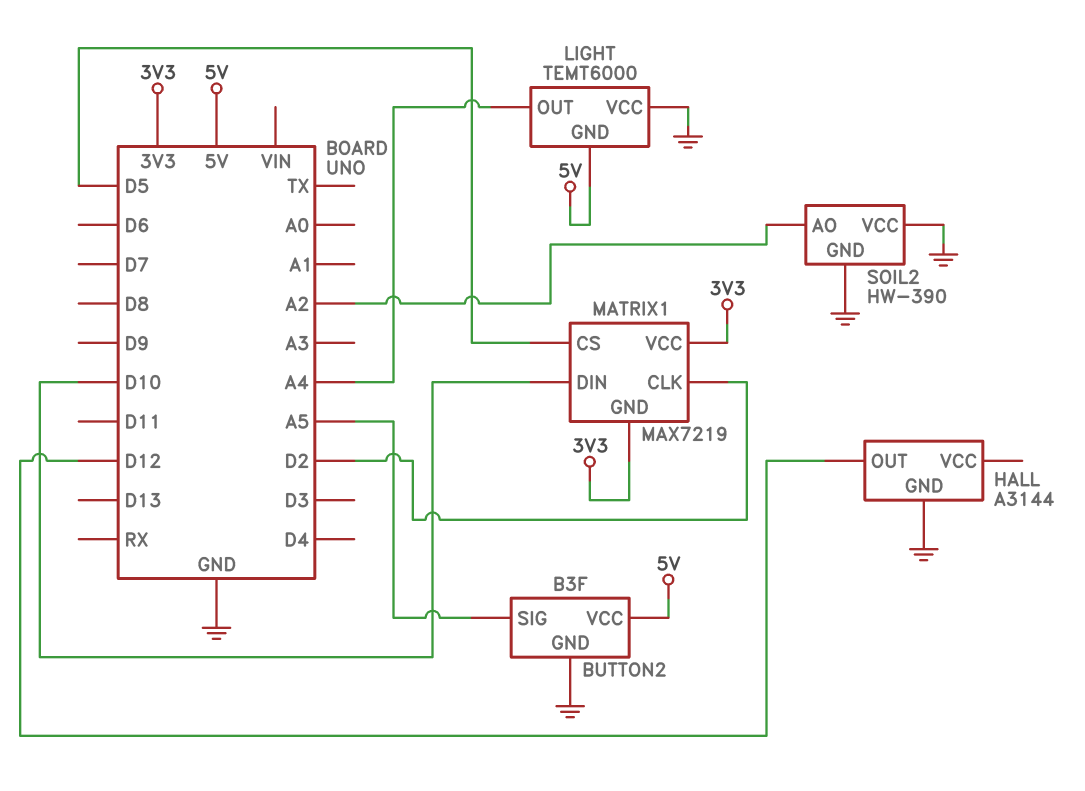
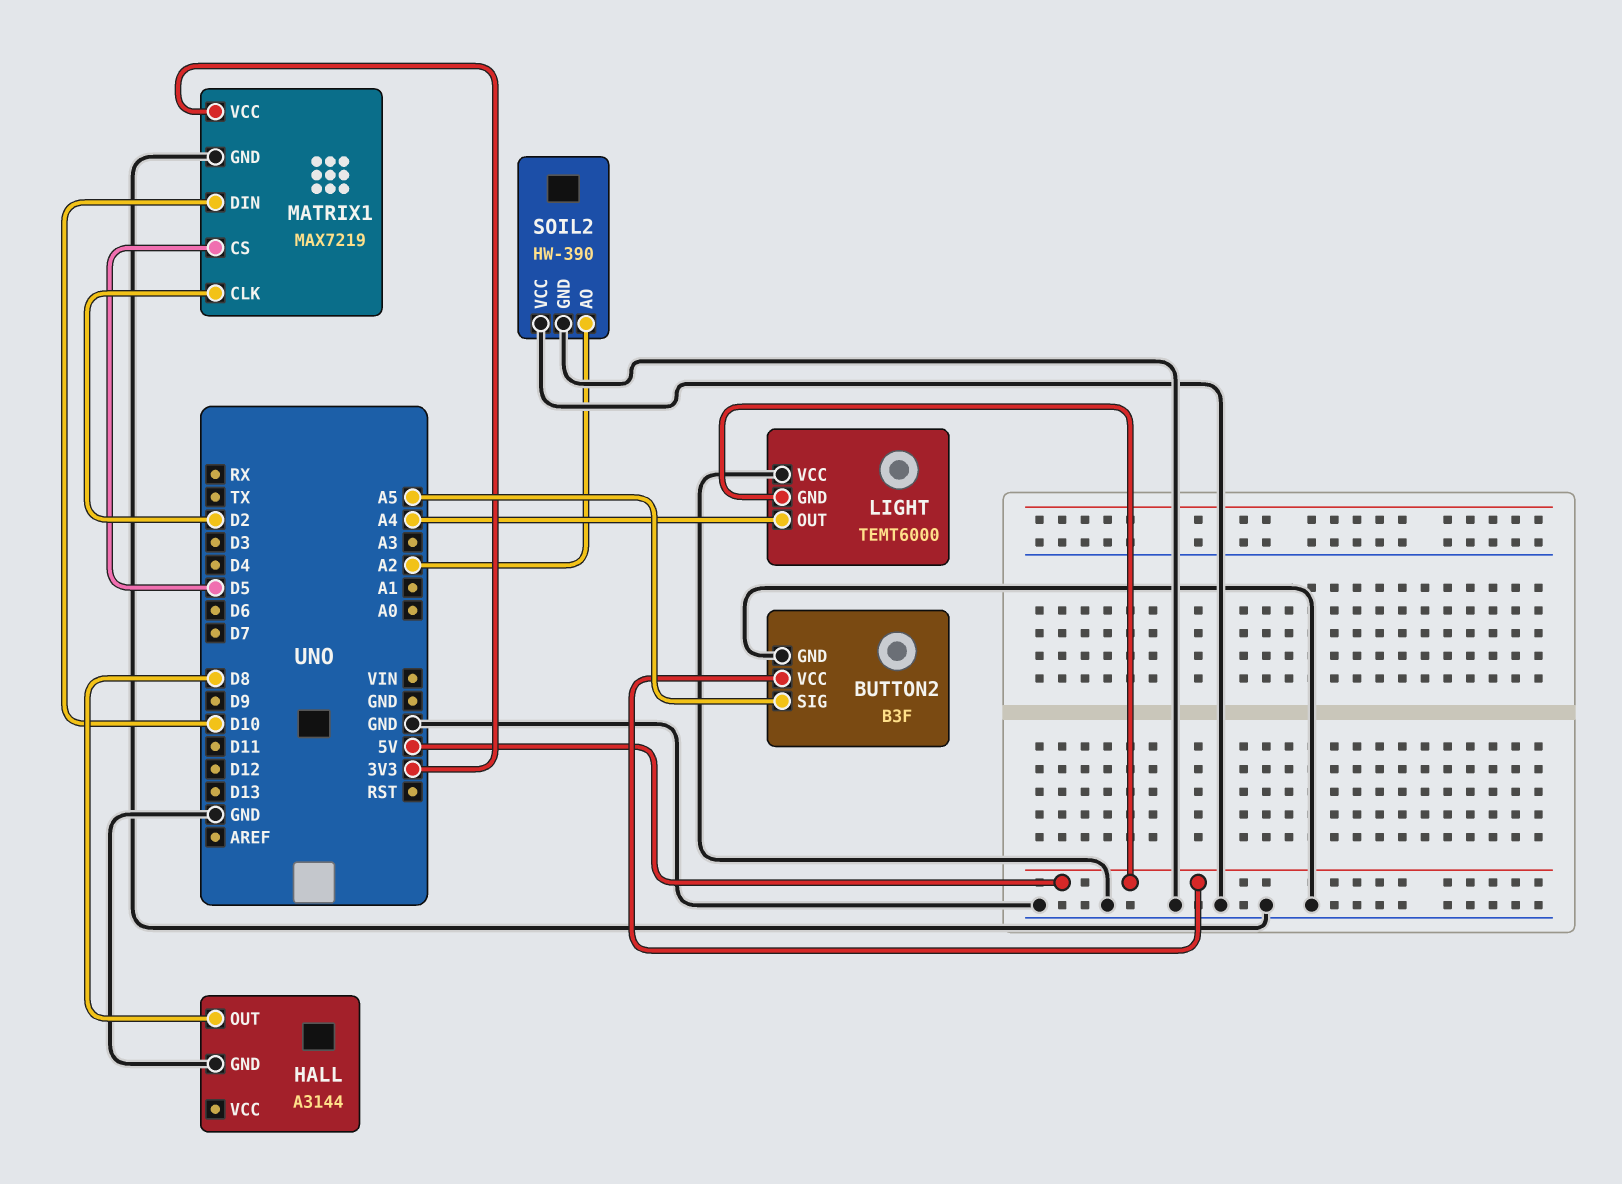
HALL pin OUT: D12 -> D8
MATRIX1 pin GND: 3V3 -> GND

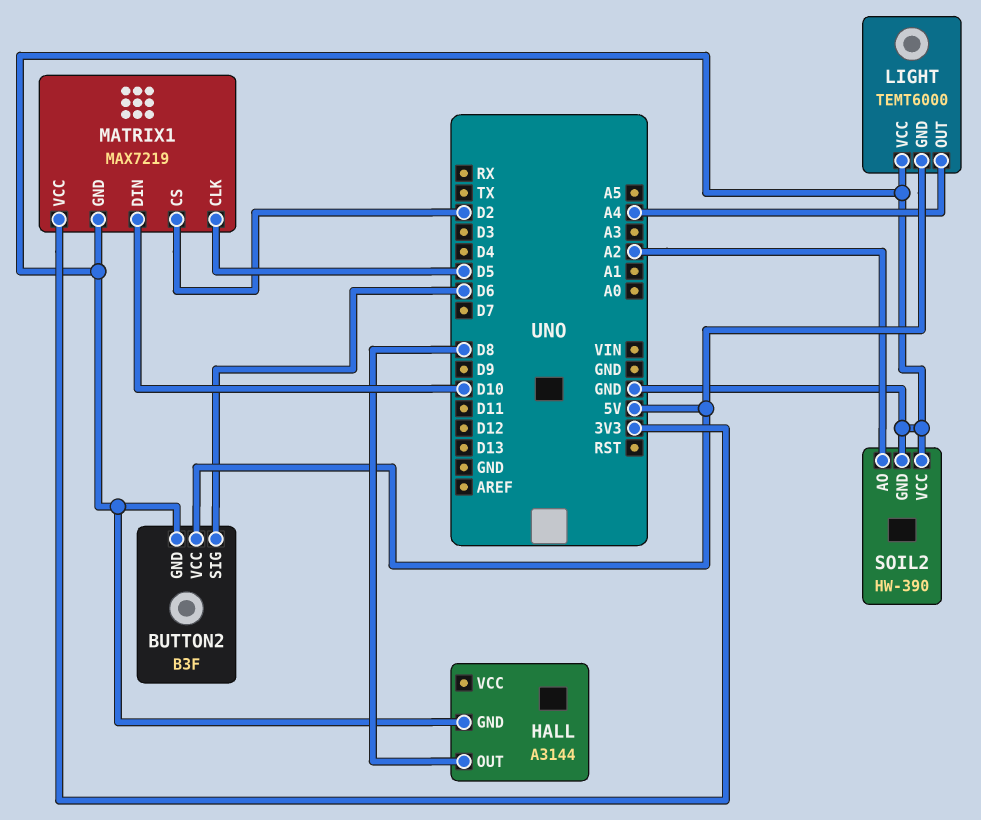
BUTTON2 pin SIG: A5 -> D6
MATRIX1 pin CLK: D2 -> D5
MATRIX1 pin CS: D5 -> D2

